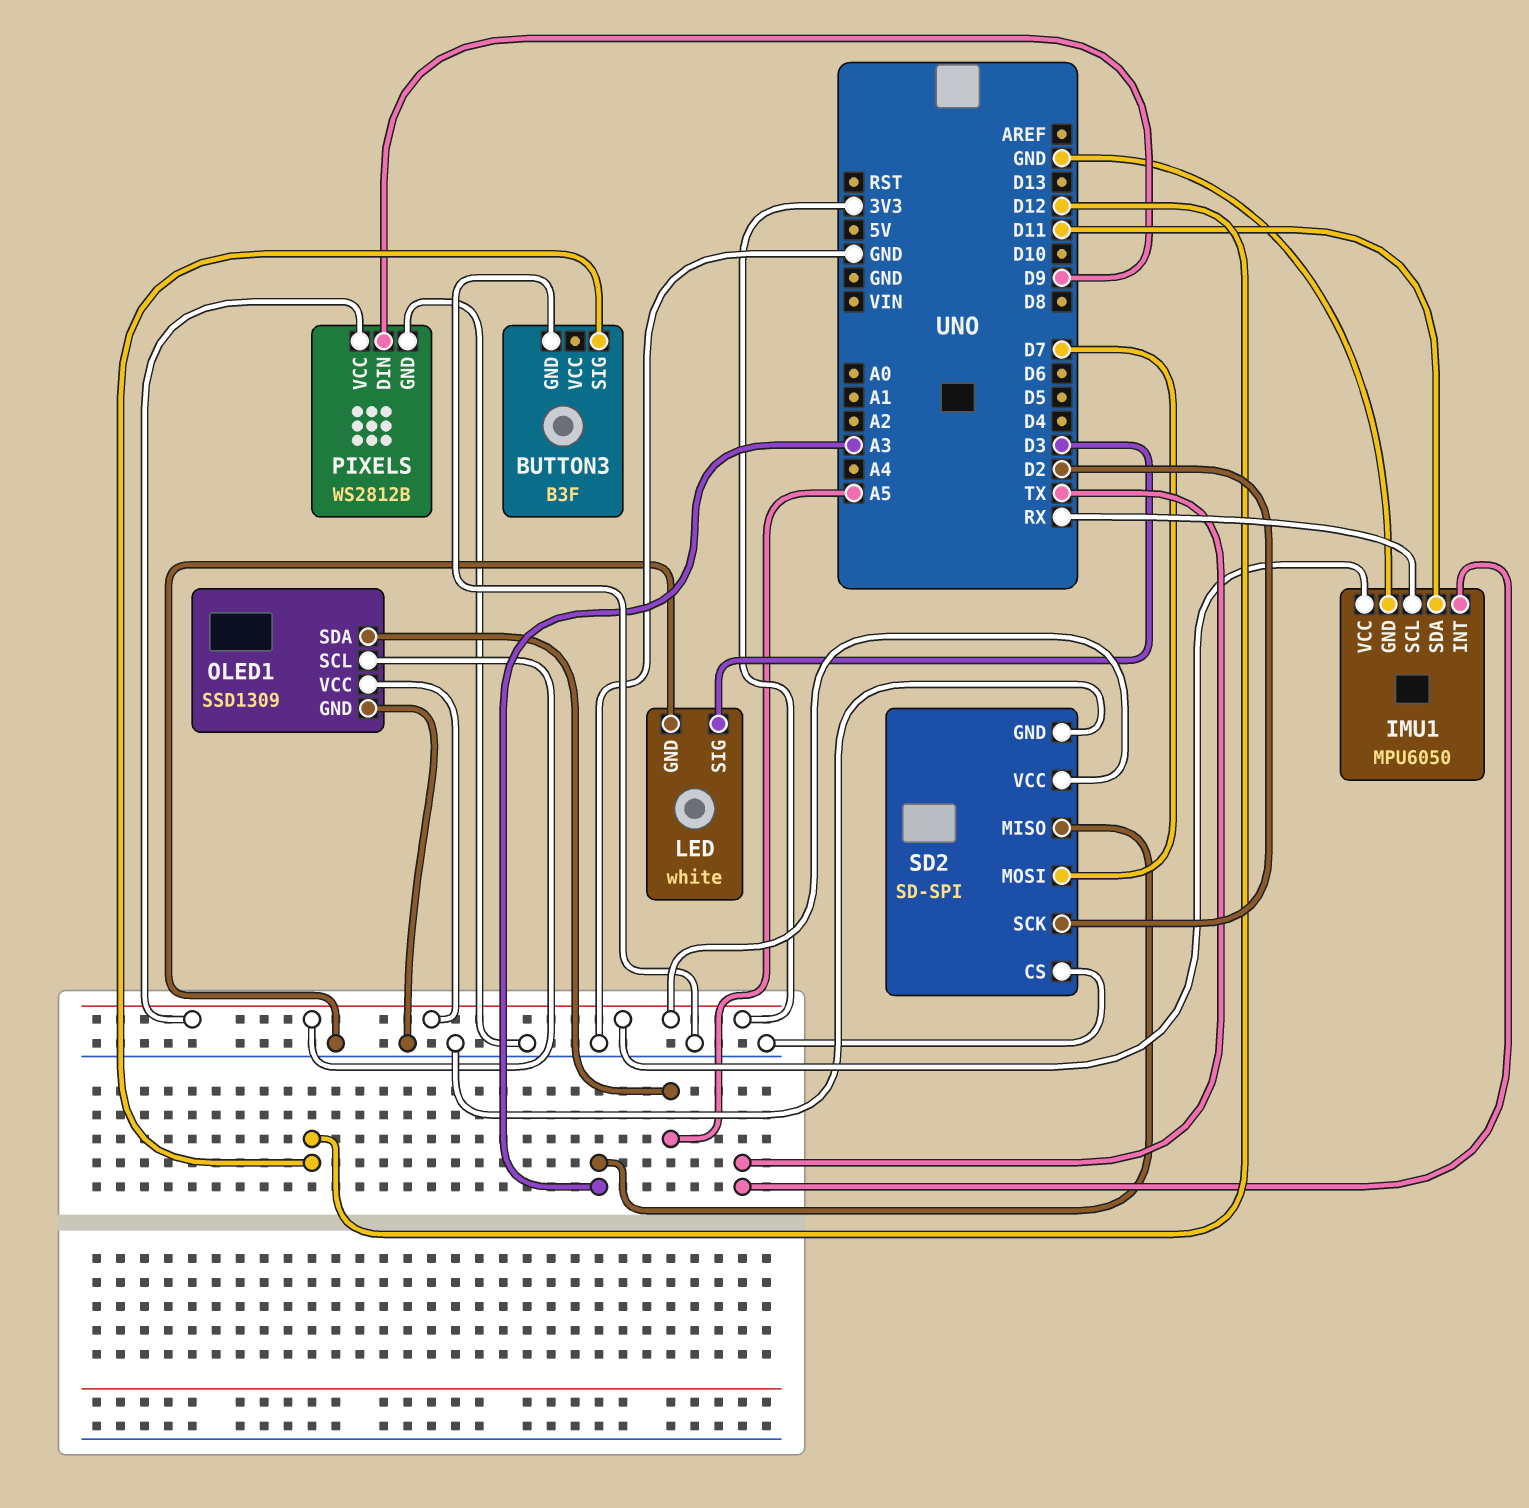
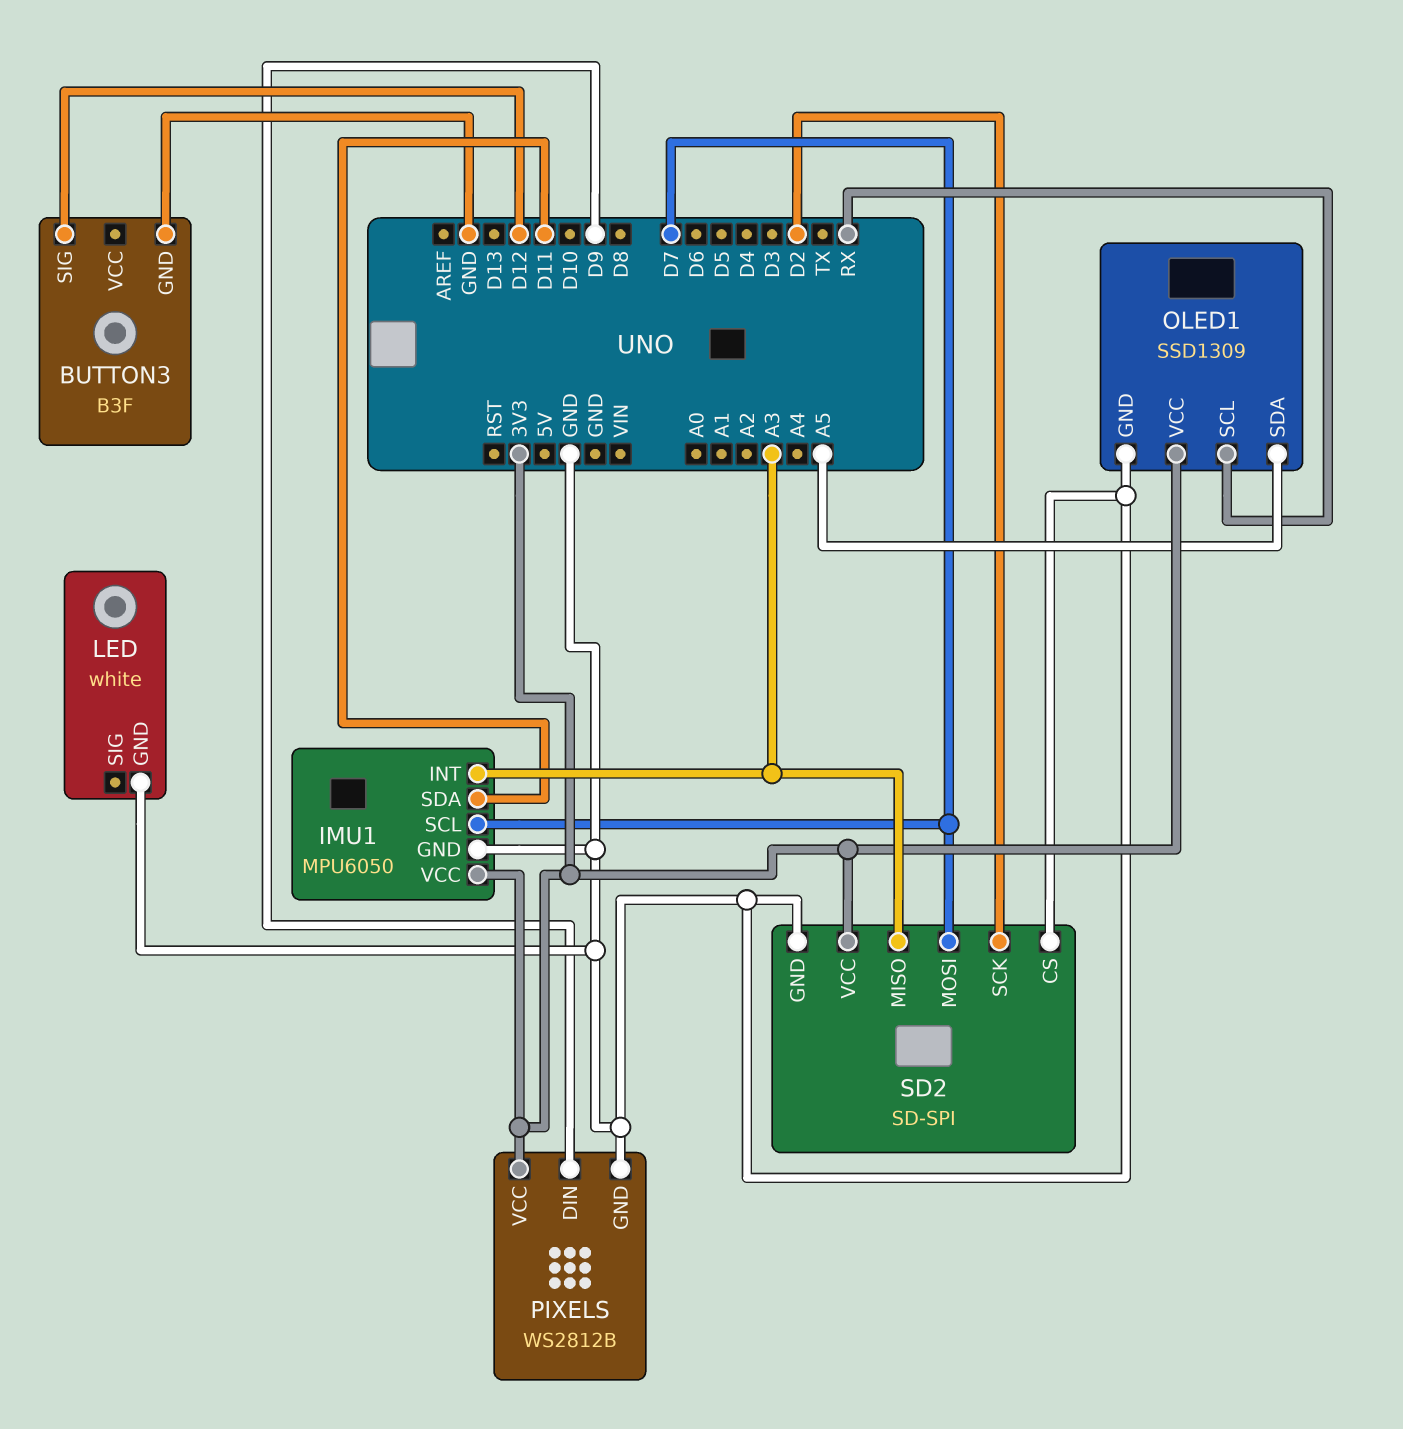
IMU1 pin INT: TX -> A3
IMU1 pin SCL: RX -> D7
LED pin SIG: D3 -> none
OLED1 pin SCL: 3V3 -> RX

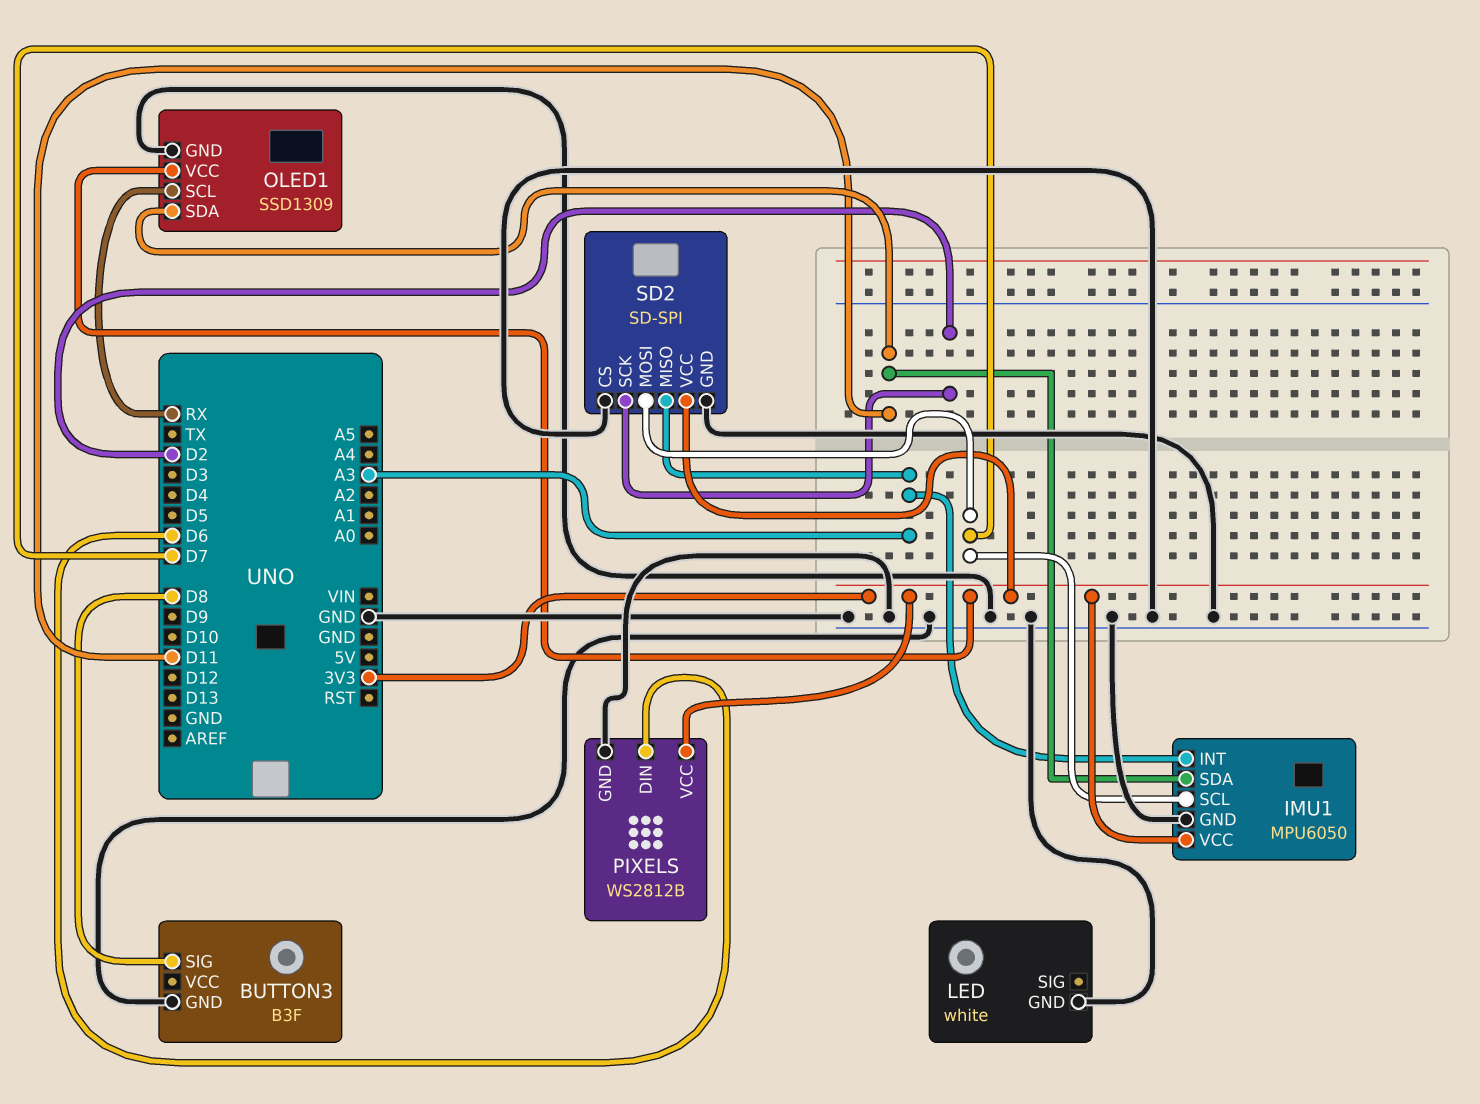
BUTTON3 pin SIG: D12 -> D8
OLED1 pin SDA: A5 -> D11
PIXELS pin DIN: D9 -> D6

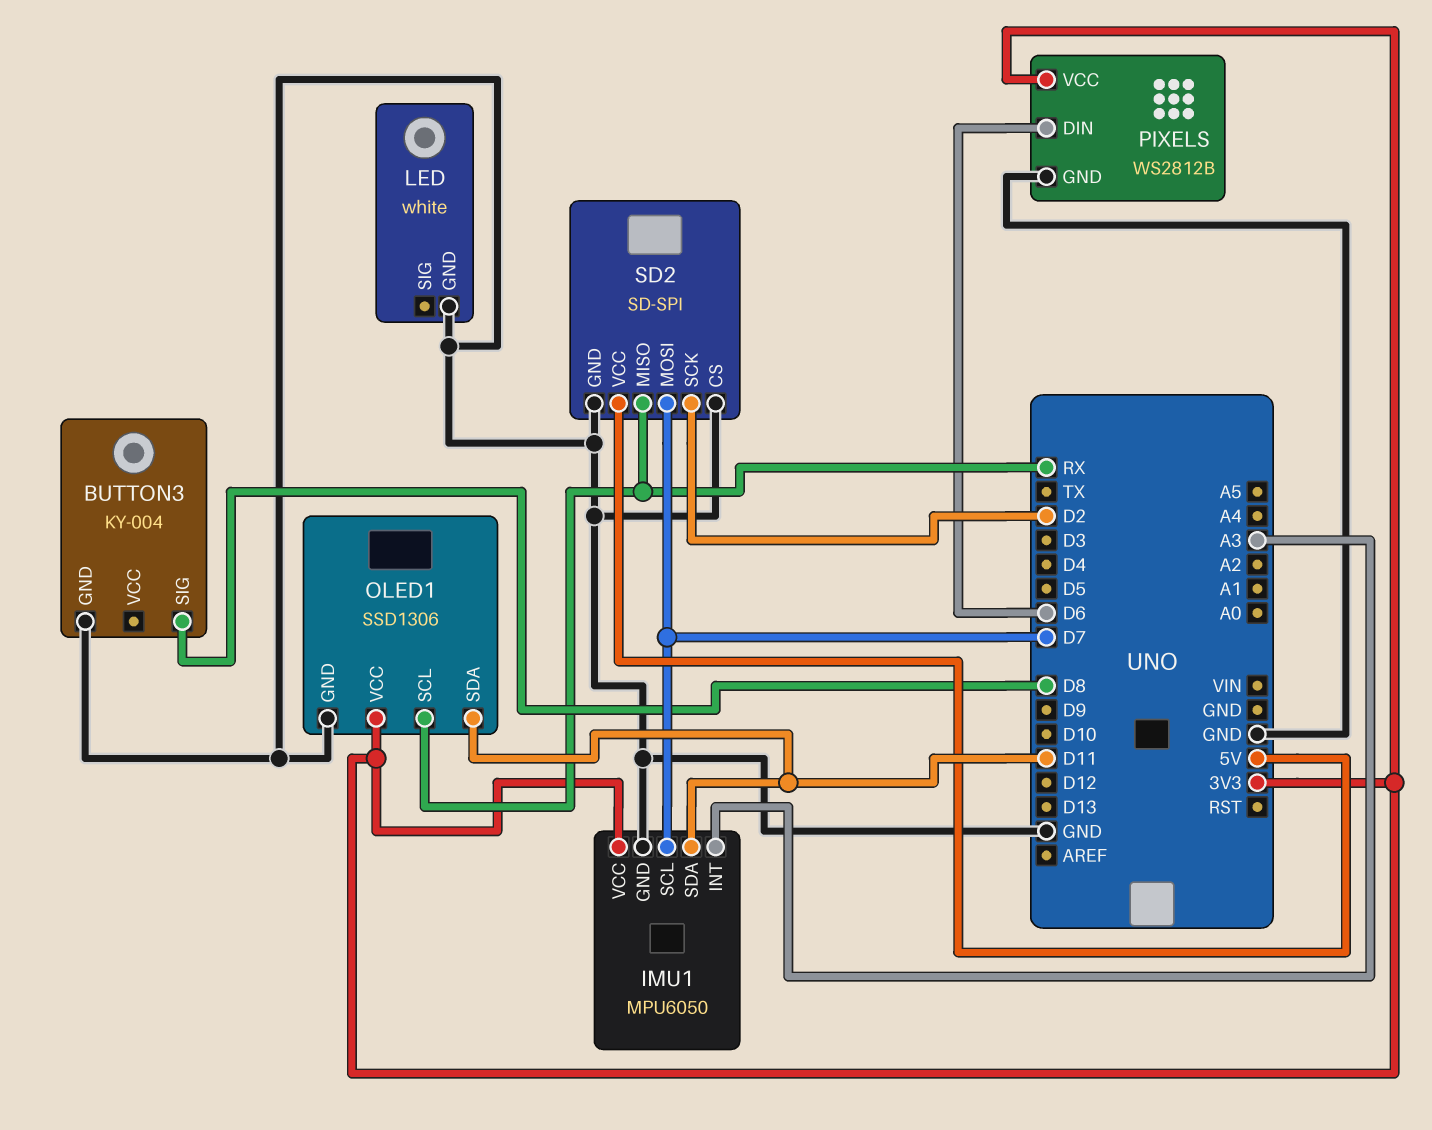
BUTTON3: B3F -> KY-004
OLED1: SSD1309 -> SSD1306
SD2 pin MISO: A3 -> RX
SD2 pin VCC: 3V3 -> 5V

